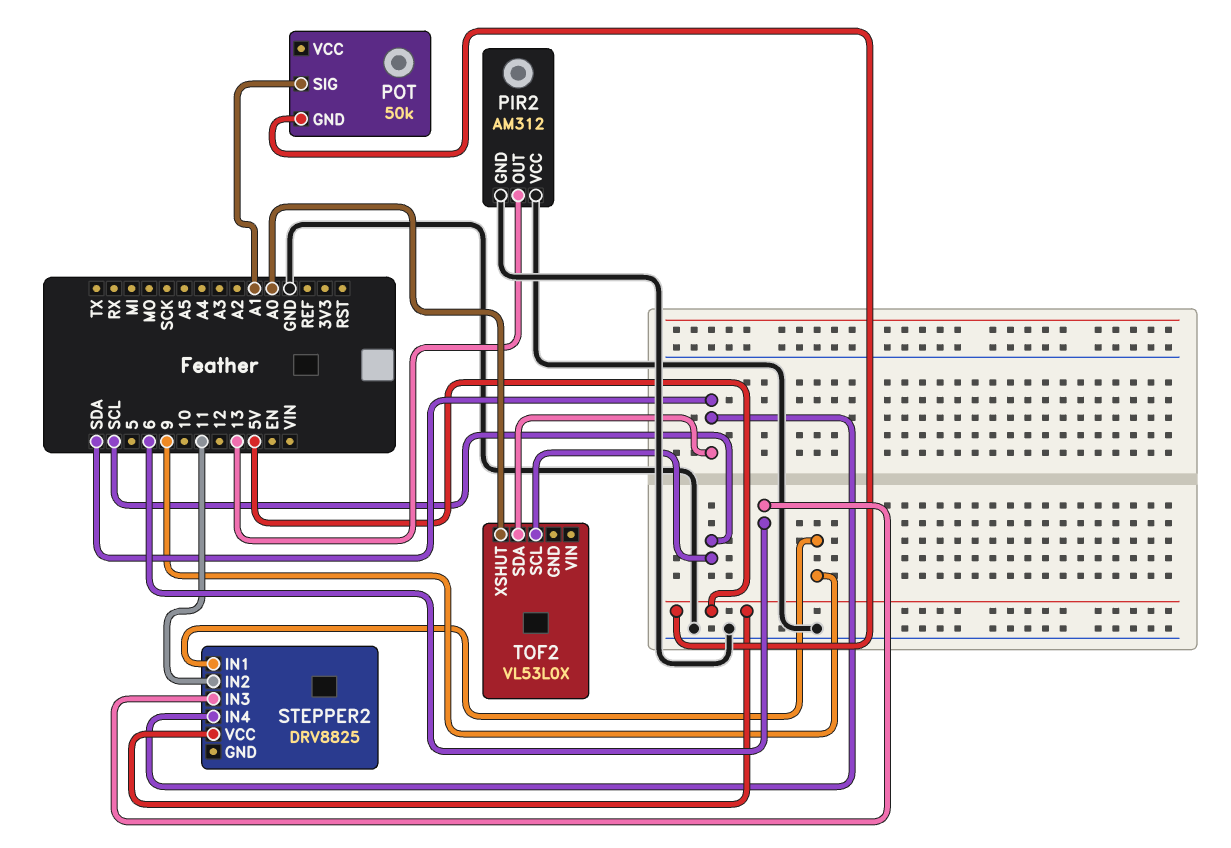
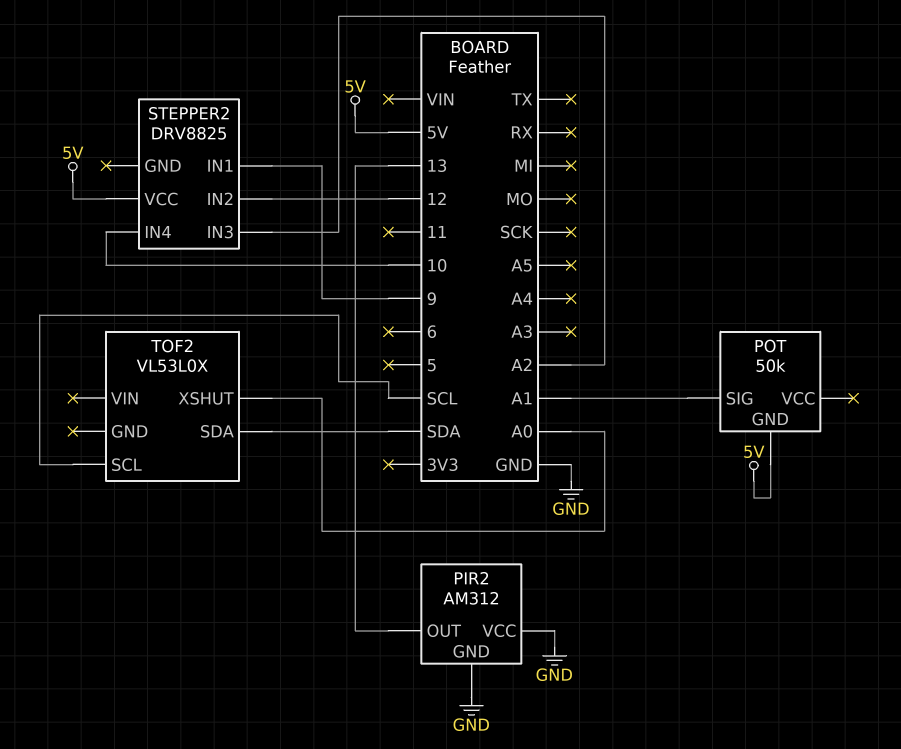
STEPPER2 pin IN2: 11 -> 12
STEPPER2 pin IN3: 6 -> A2
STEPPER2 pin IN4: SDA -> 10

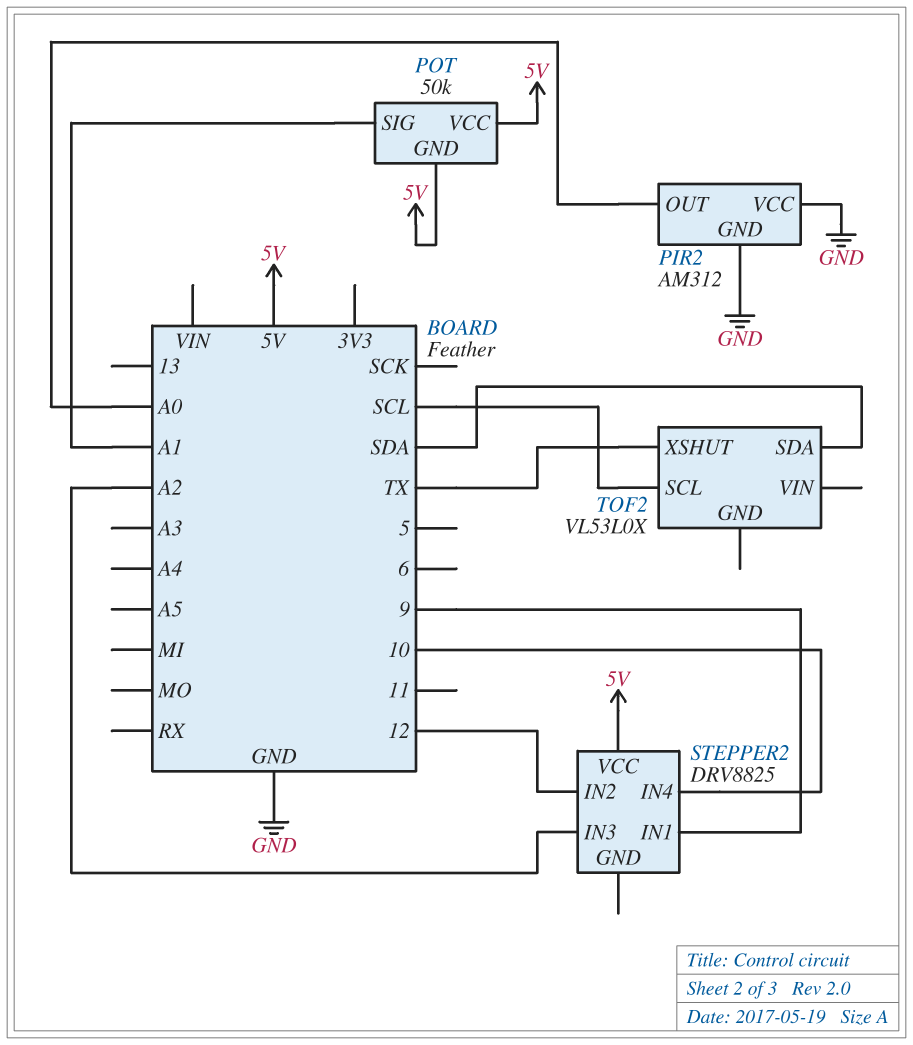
PIR2 pin OUT: 13 -> A0
POT pin VCC: none -> 5V
TOF2 pin XSHUT: A0 -> TX

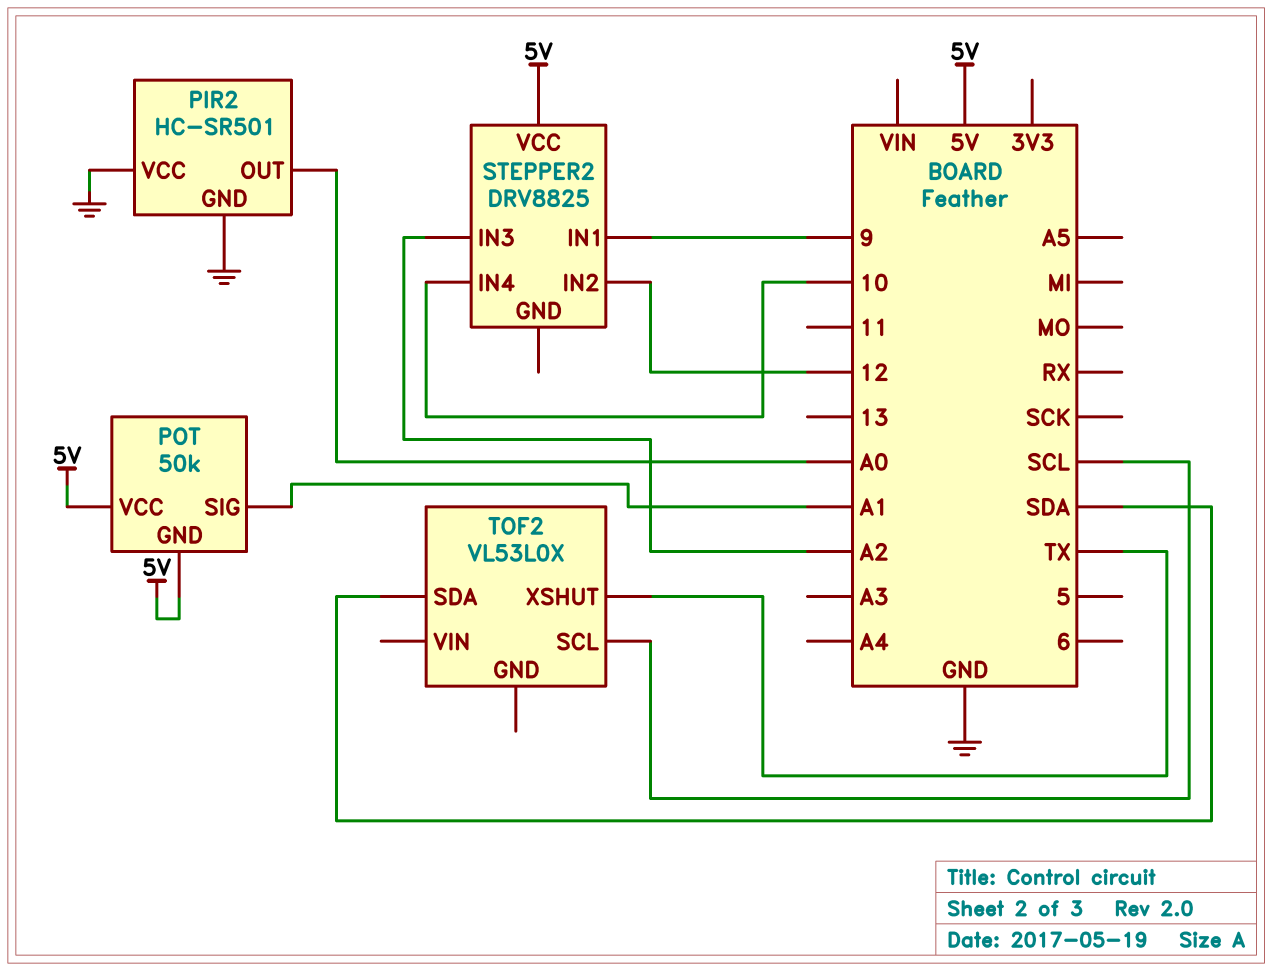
PIR2: AM312 -> HC-SR501

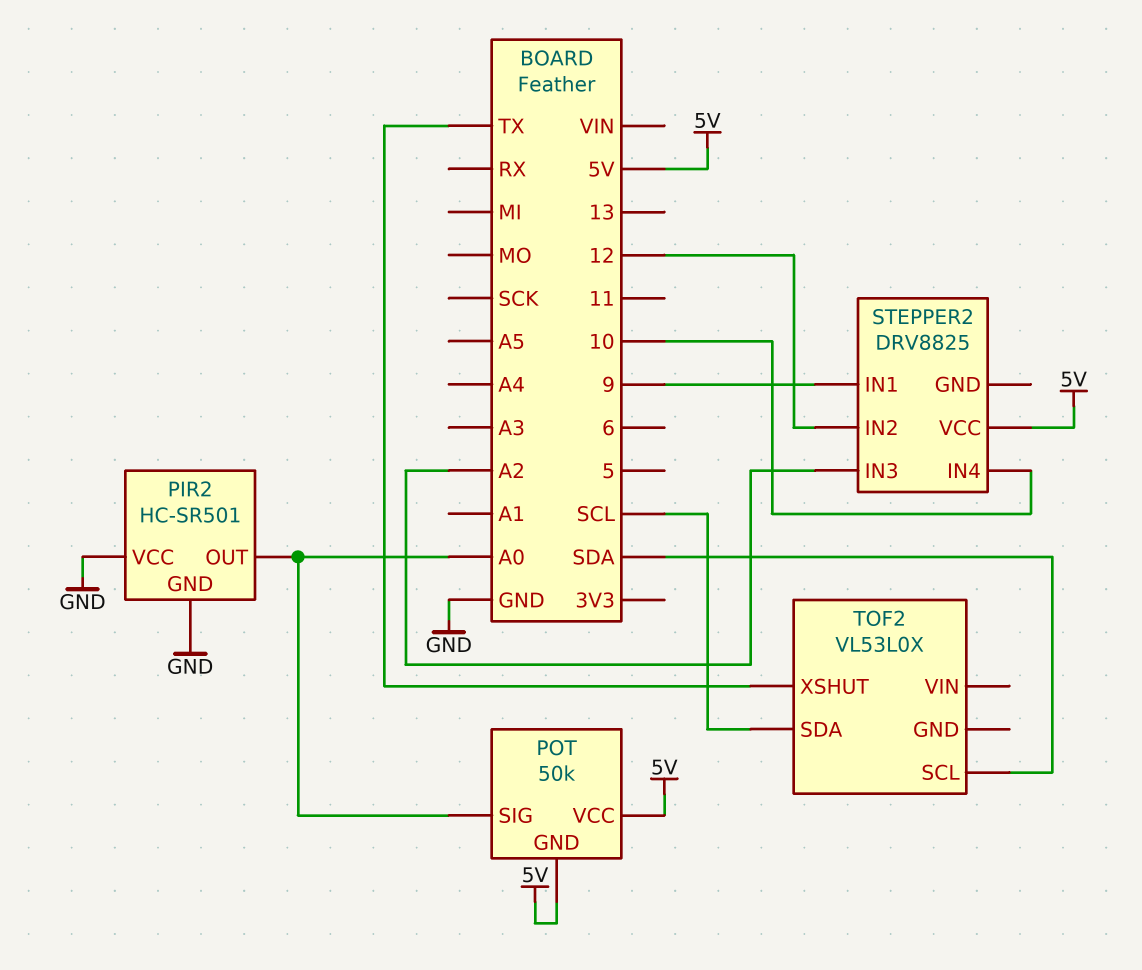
POT pin SIG: A1 -> A0
TOF2 pin SCL: SCL -> SDA
TOF2 pin SDA: SDA -> SCL

